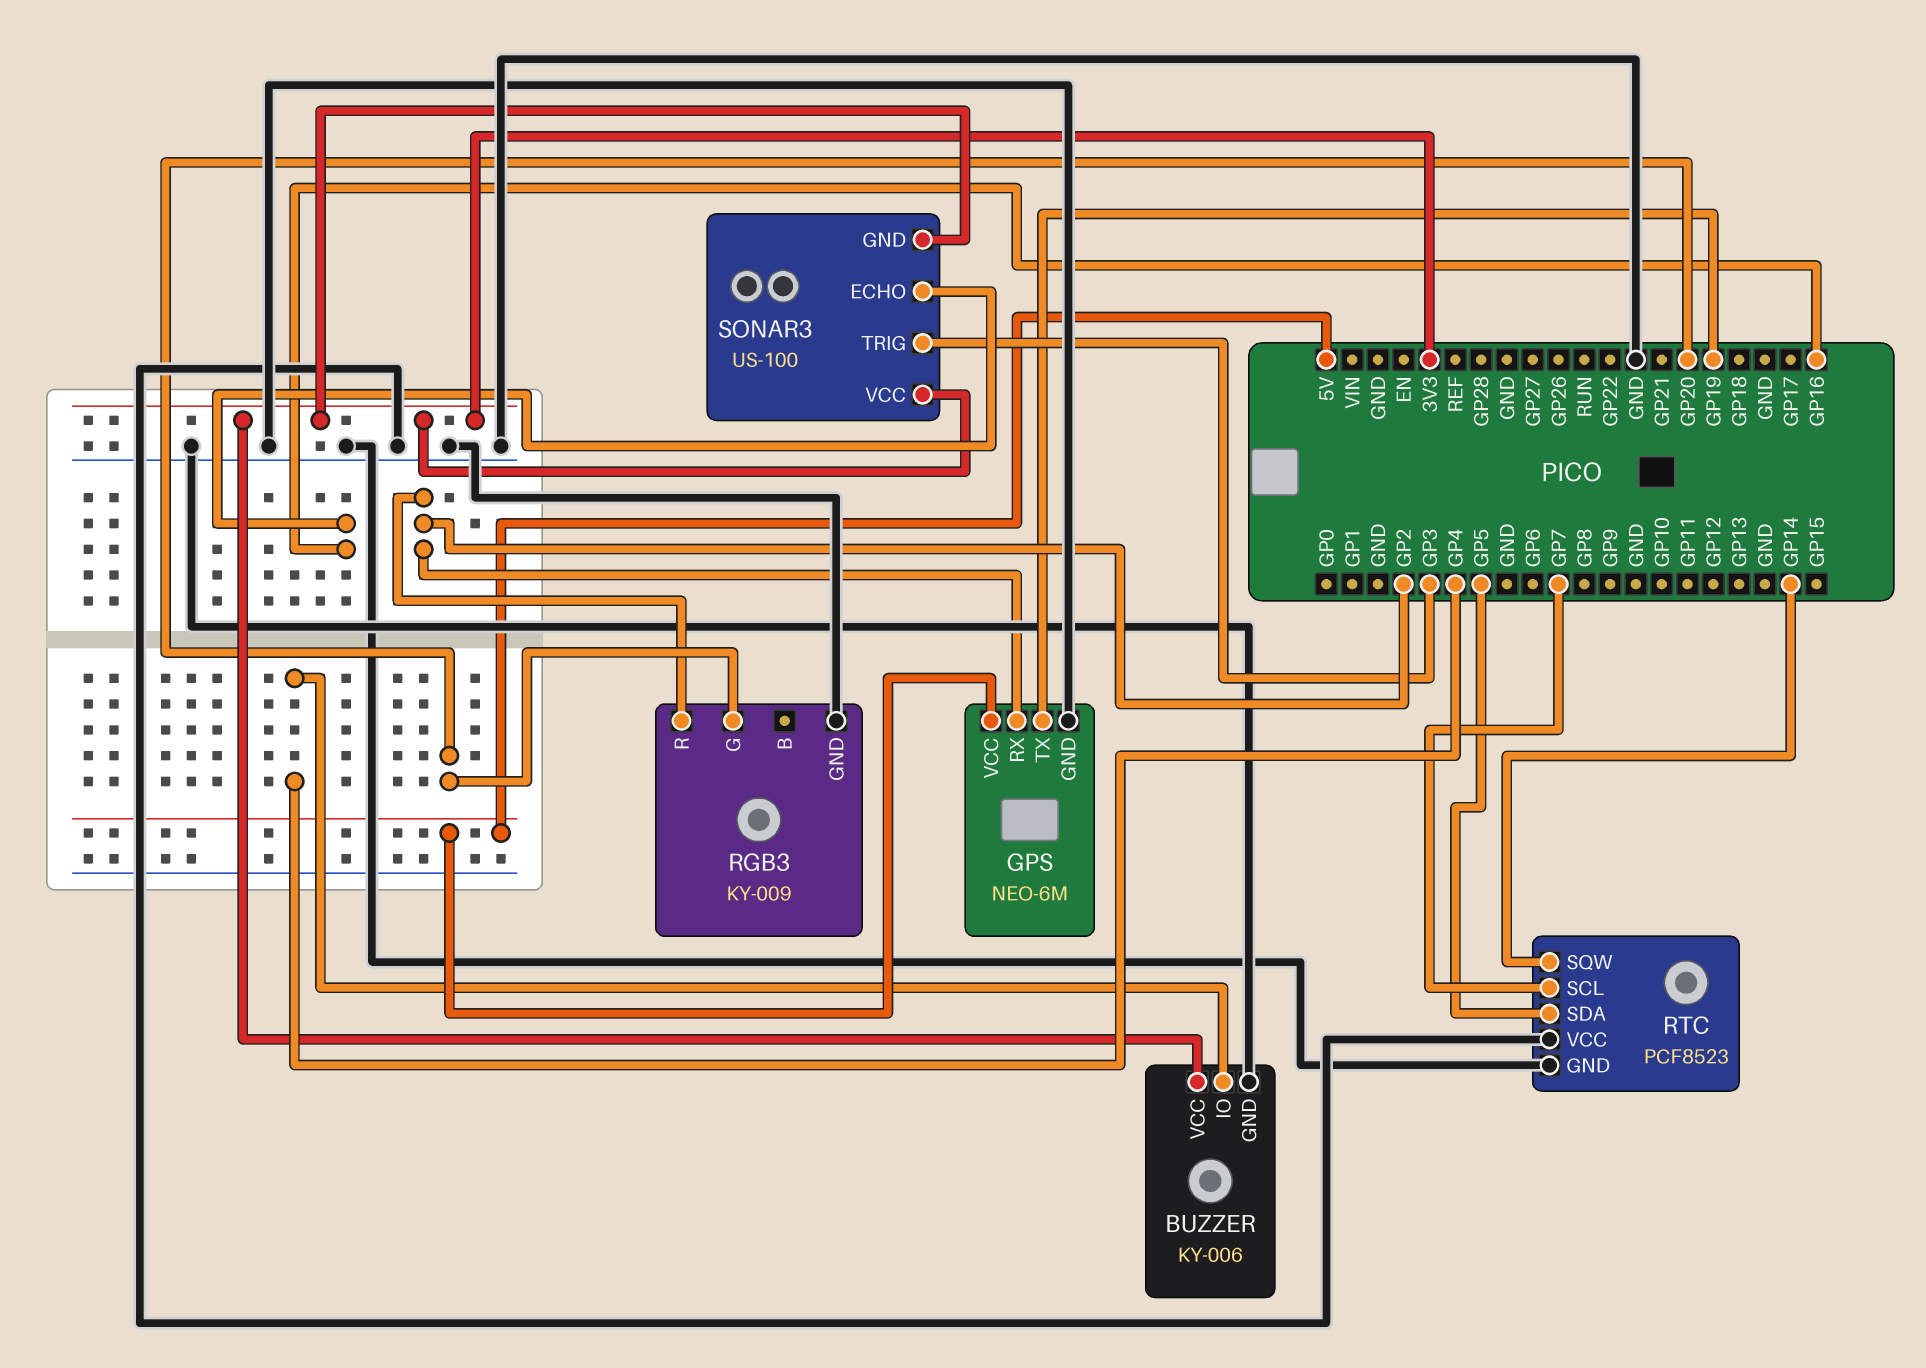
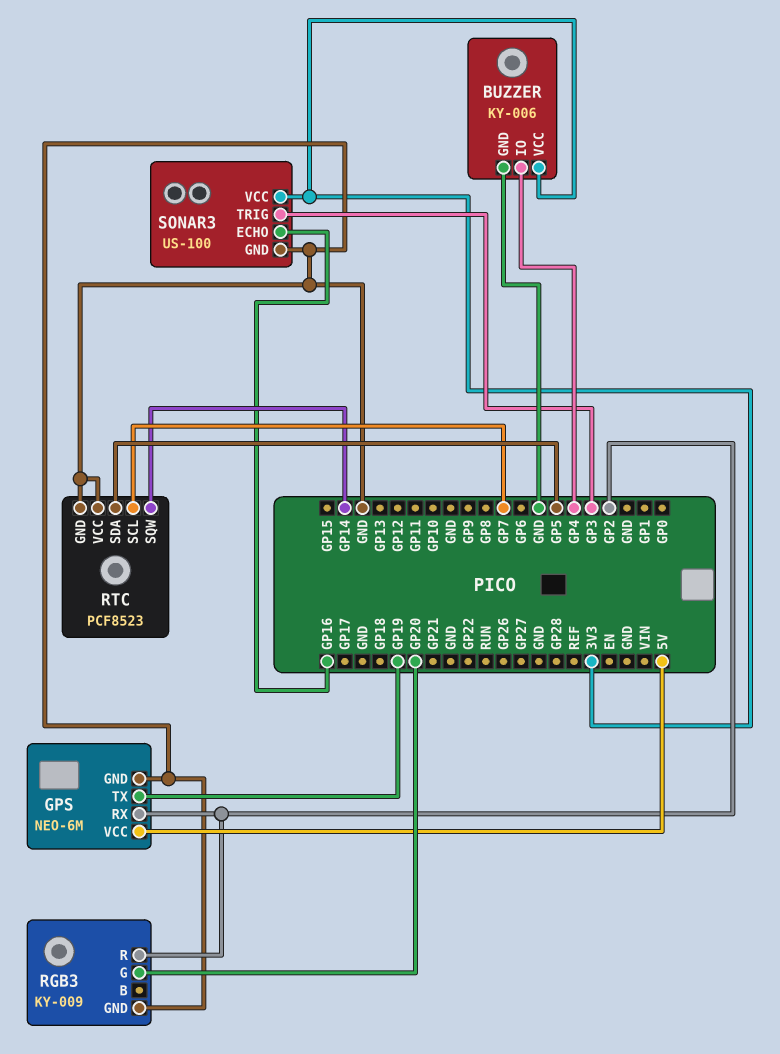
SONAR3 pin GND: 3V3 -> GND

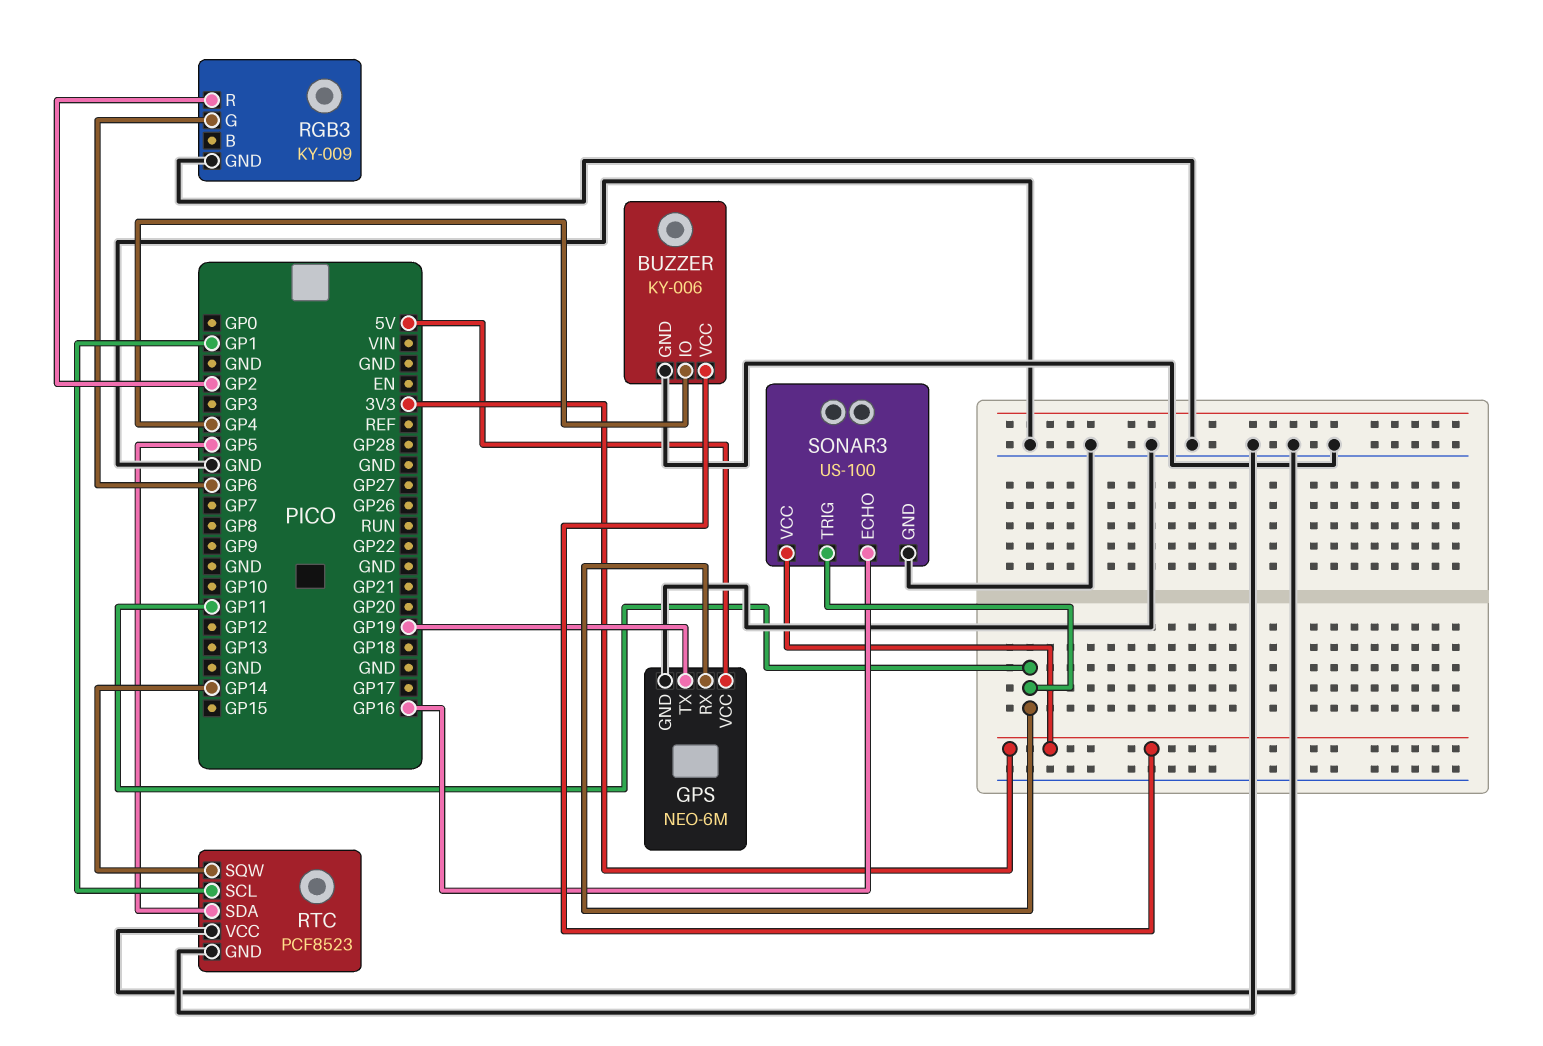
GPS pin RX: GP2 -> GP11
RGB3 pin G: GP20 -> GP6
RTC pin SCL: GP7 -> GP1
SONAR3 pin TRIG: GP3 -> GP11

